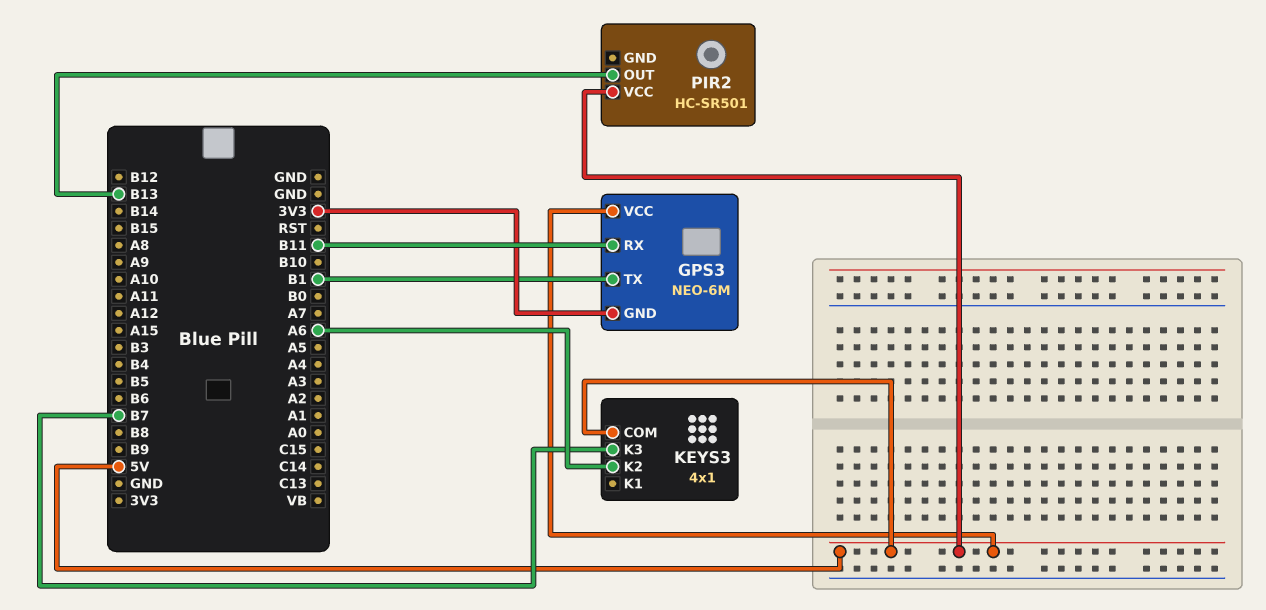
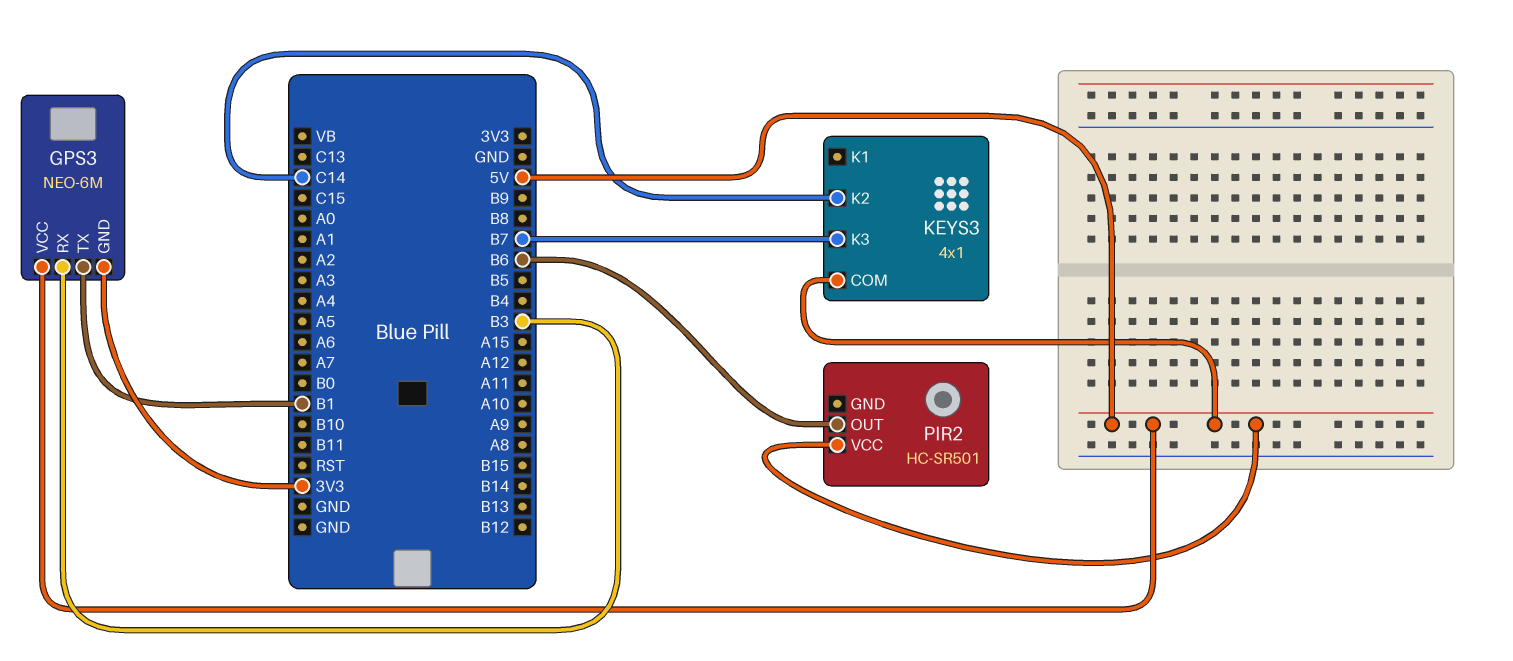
GPS3 pin RX: B11 -> B3
KEYS3 pin K2: A6 -> C14
PIR2 pin OUT: B13 -> B6

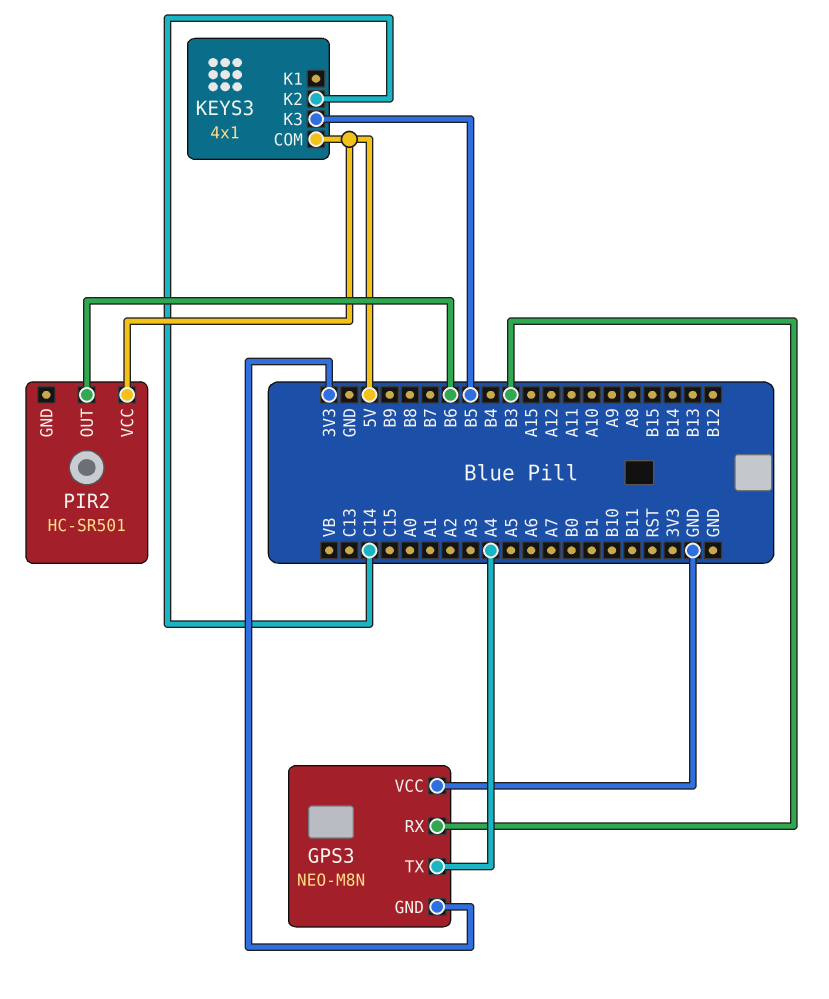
GPS3: NEO-6M -> NEO-M8N
GPS3 pin TX: B1 -> A4
GPS3 pin VCC: 5V -> GND
KEYS3 pin K3: B7 -> B5

